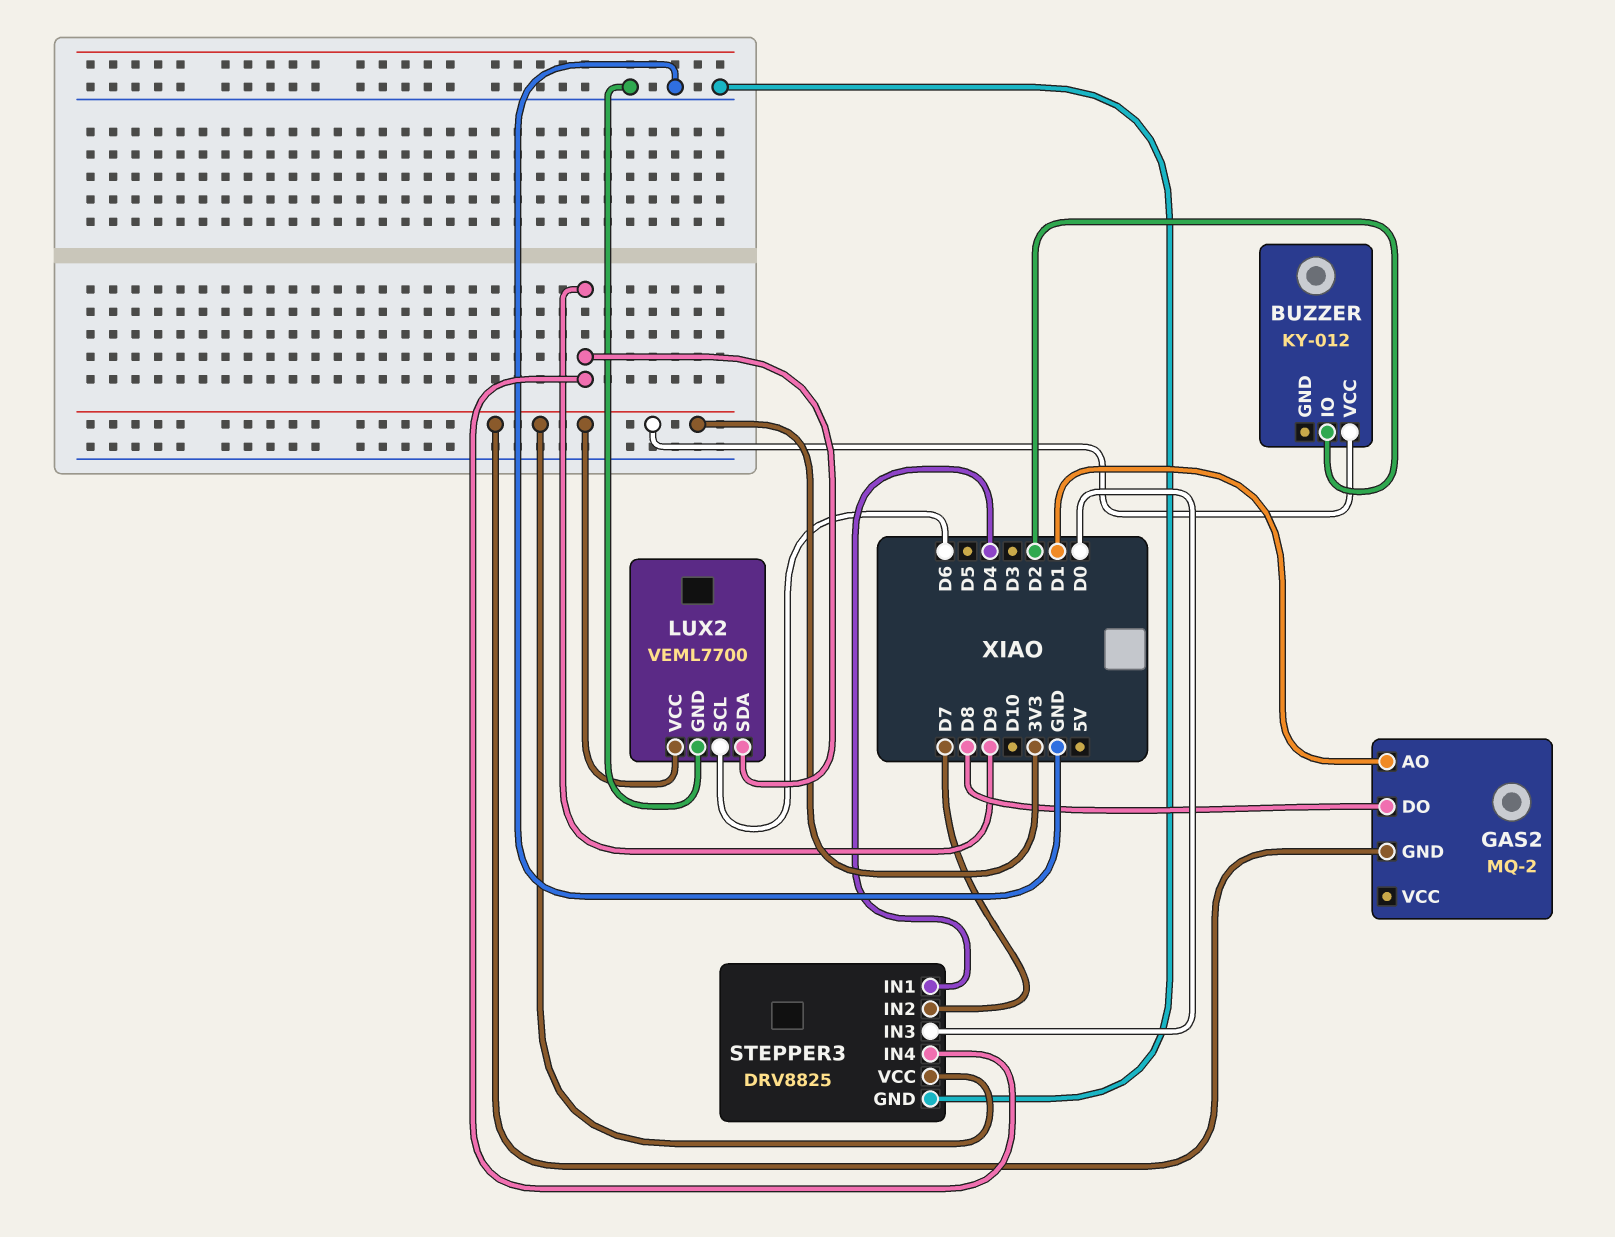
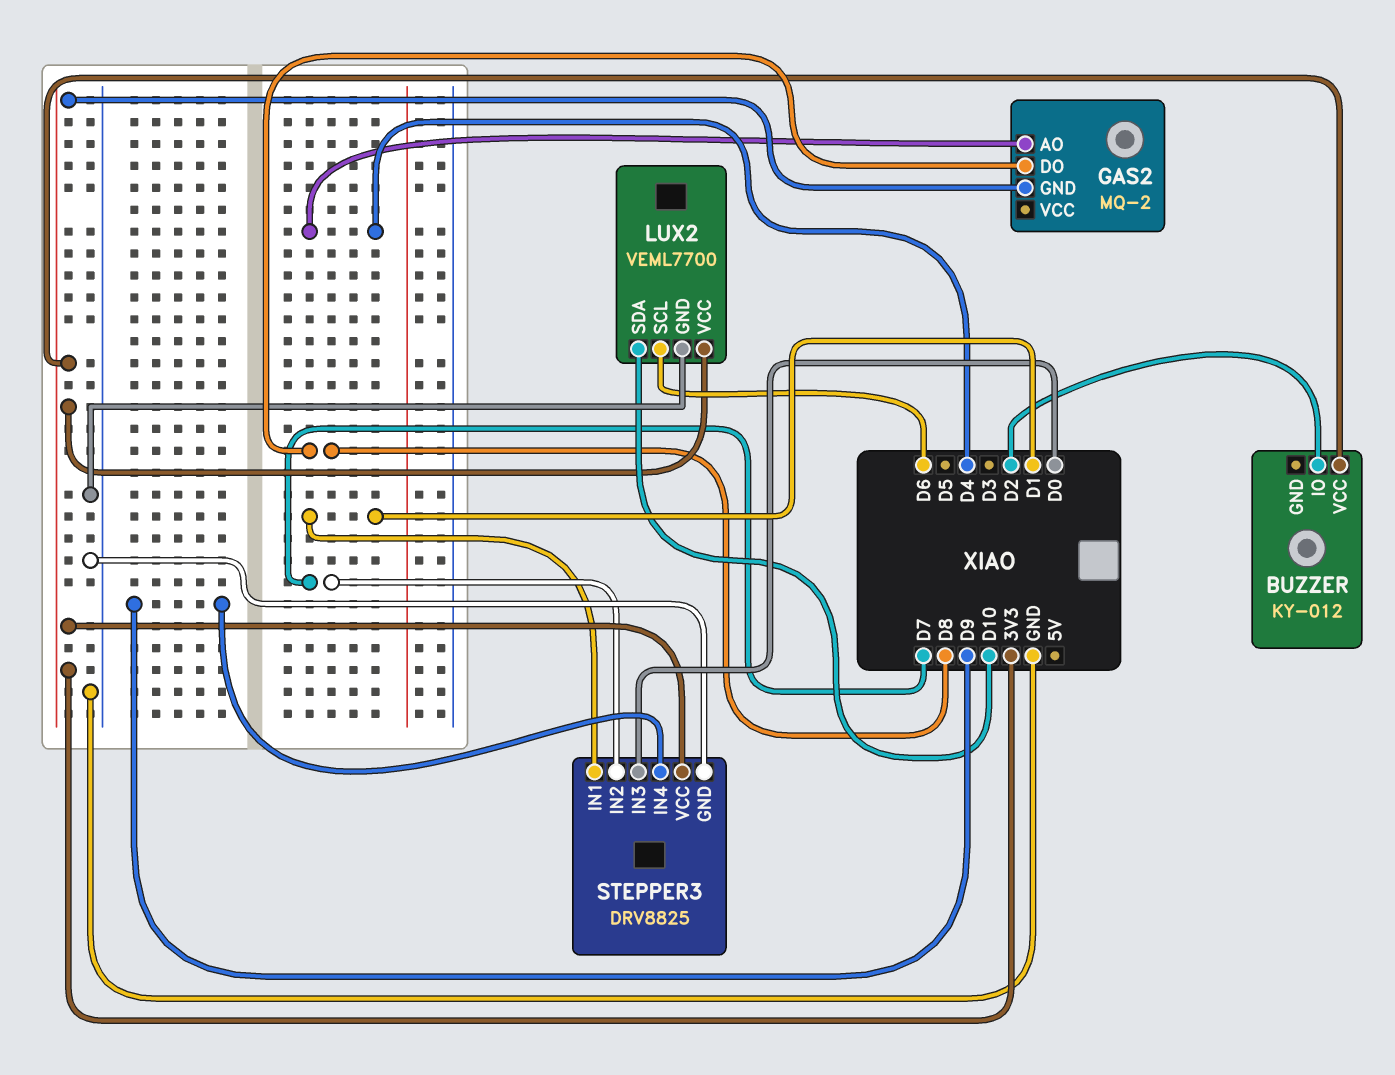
GAS2 pin AO: D1 -> D4
LUX2 pin SDA: D9 -> D10
STEPPER3 pin IN1: D4 -> D1

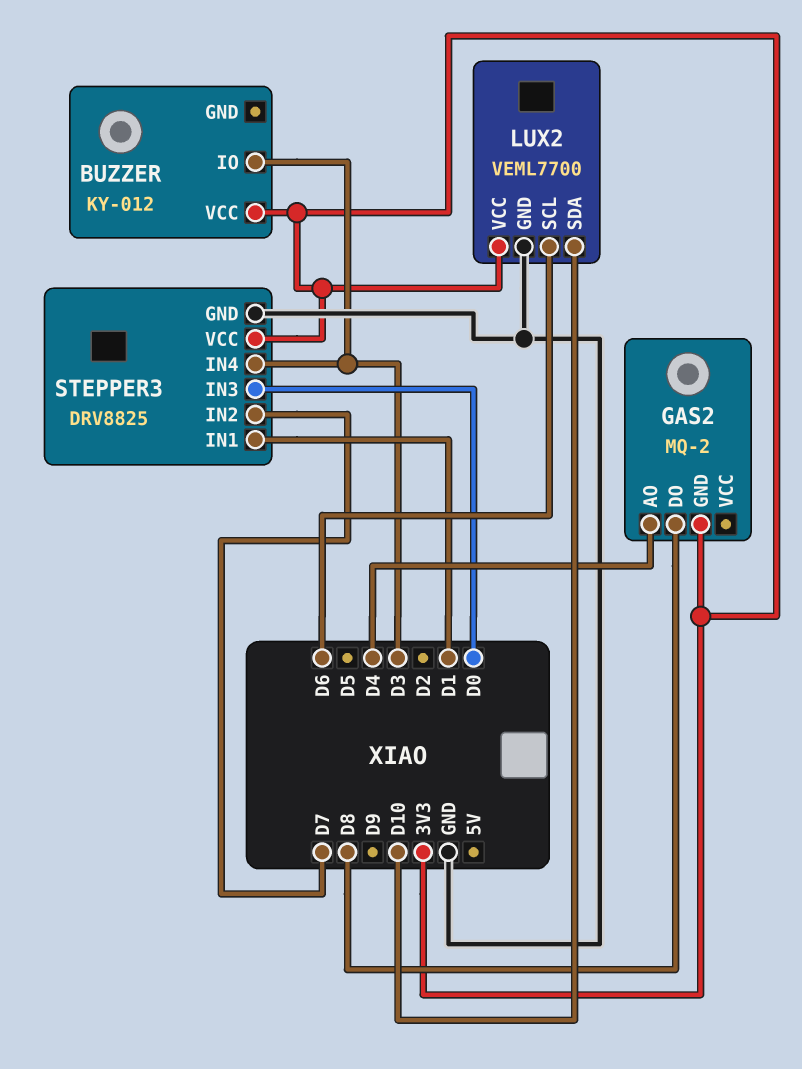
BUZZER pin IO: D2 -> D3
STEPPER3 pin IN4: D9 -> D3

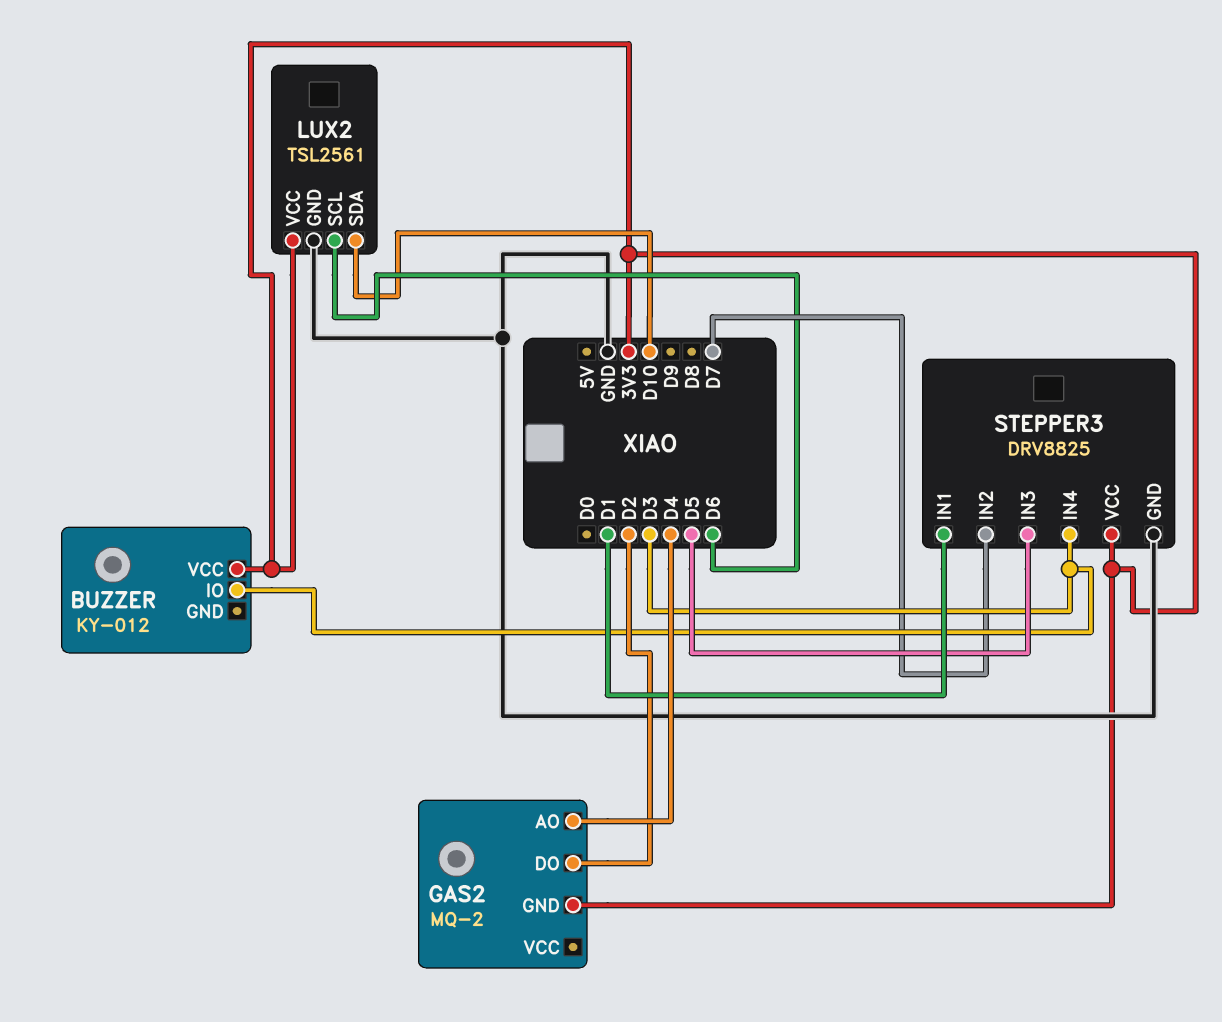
GAS2 pin DO: D8 -> D2
LUX2: VEML7700 -> TSL2561
STEPPER3 pin IN3: D0 -> D5

